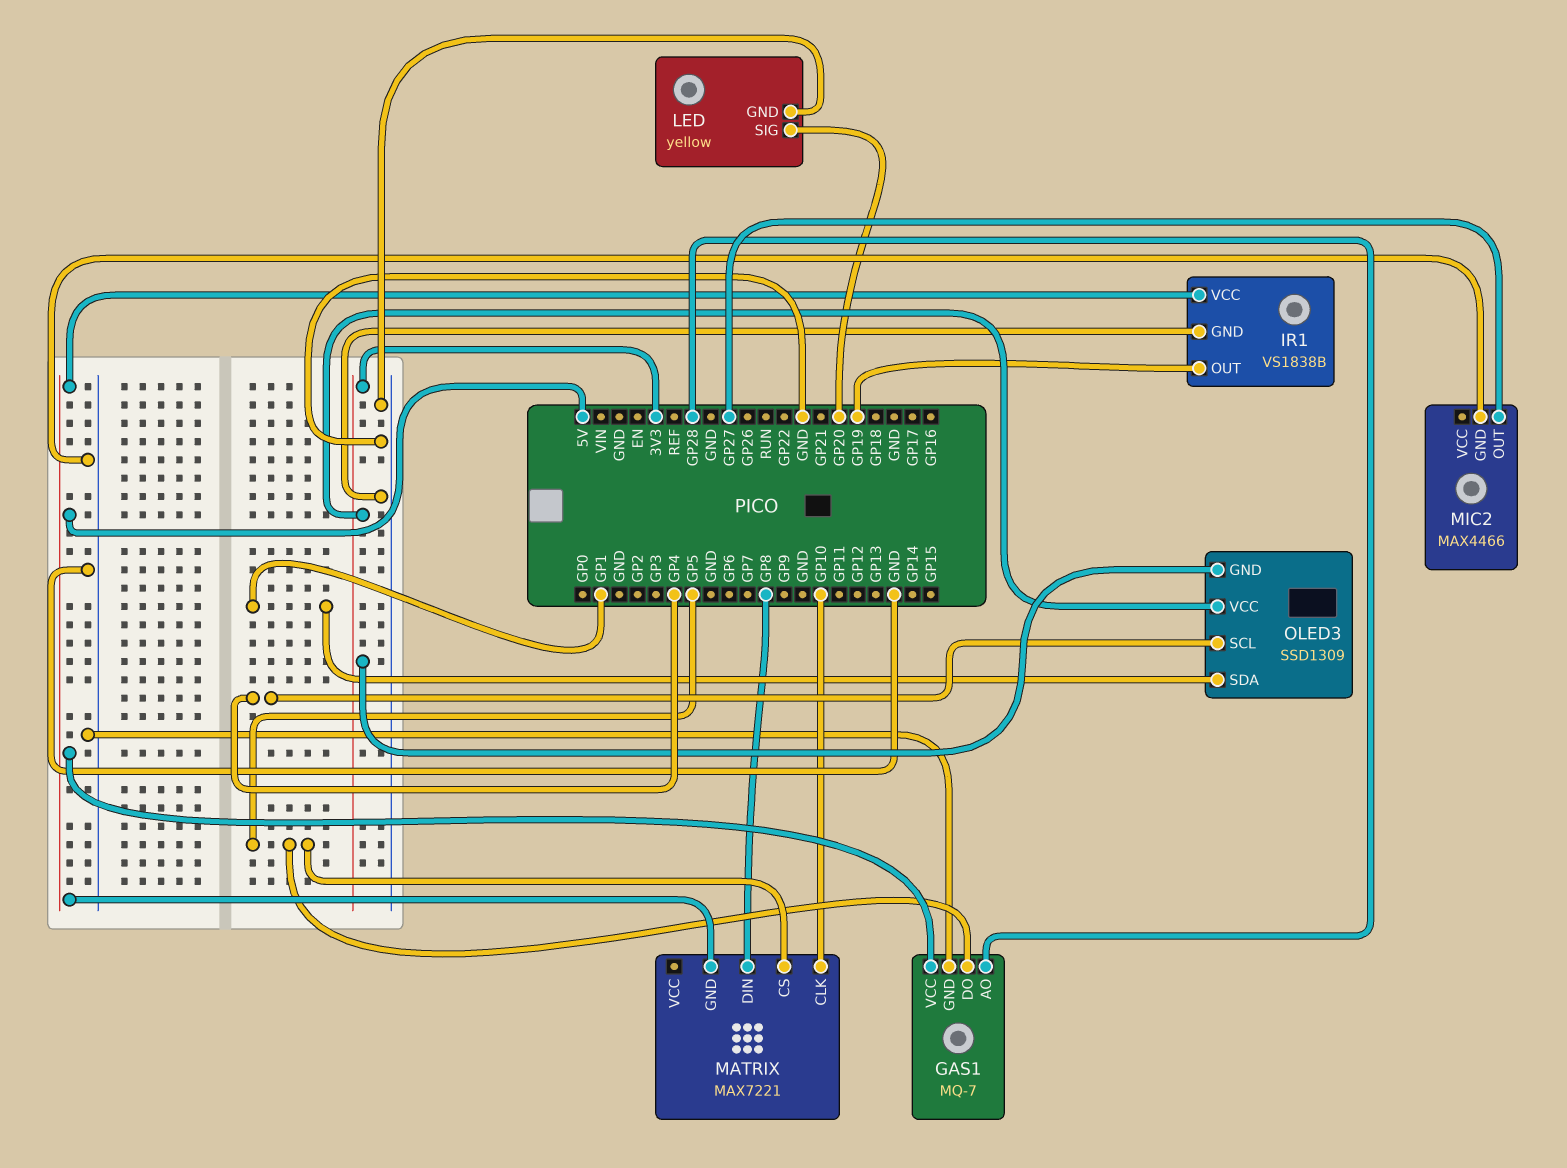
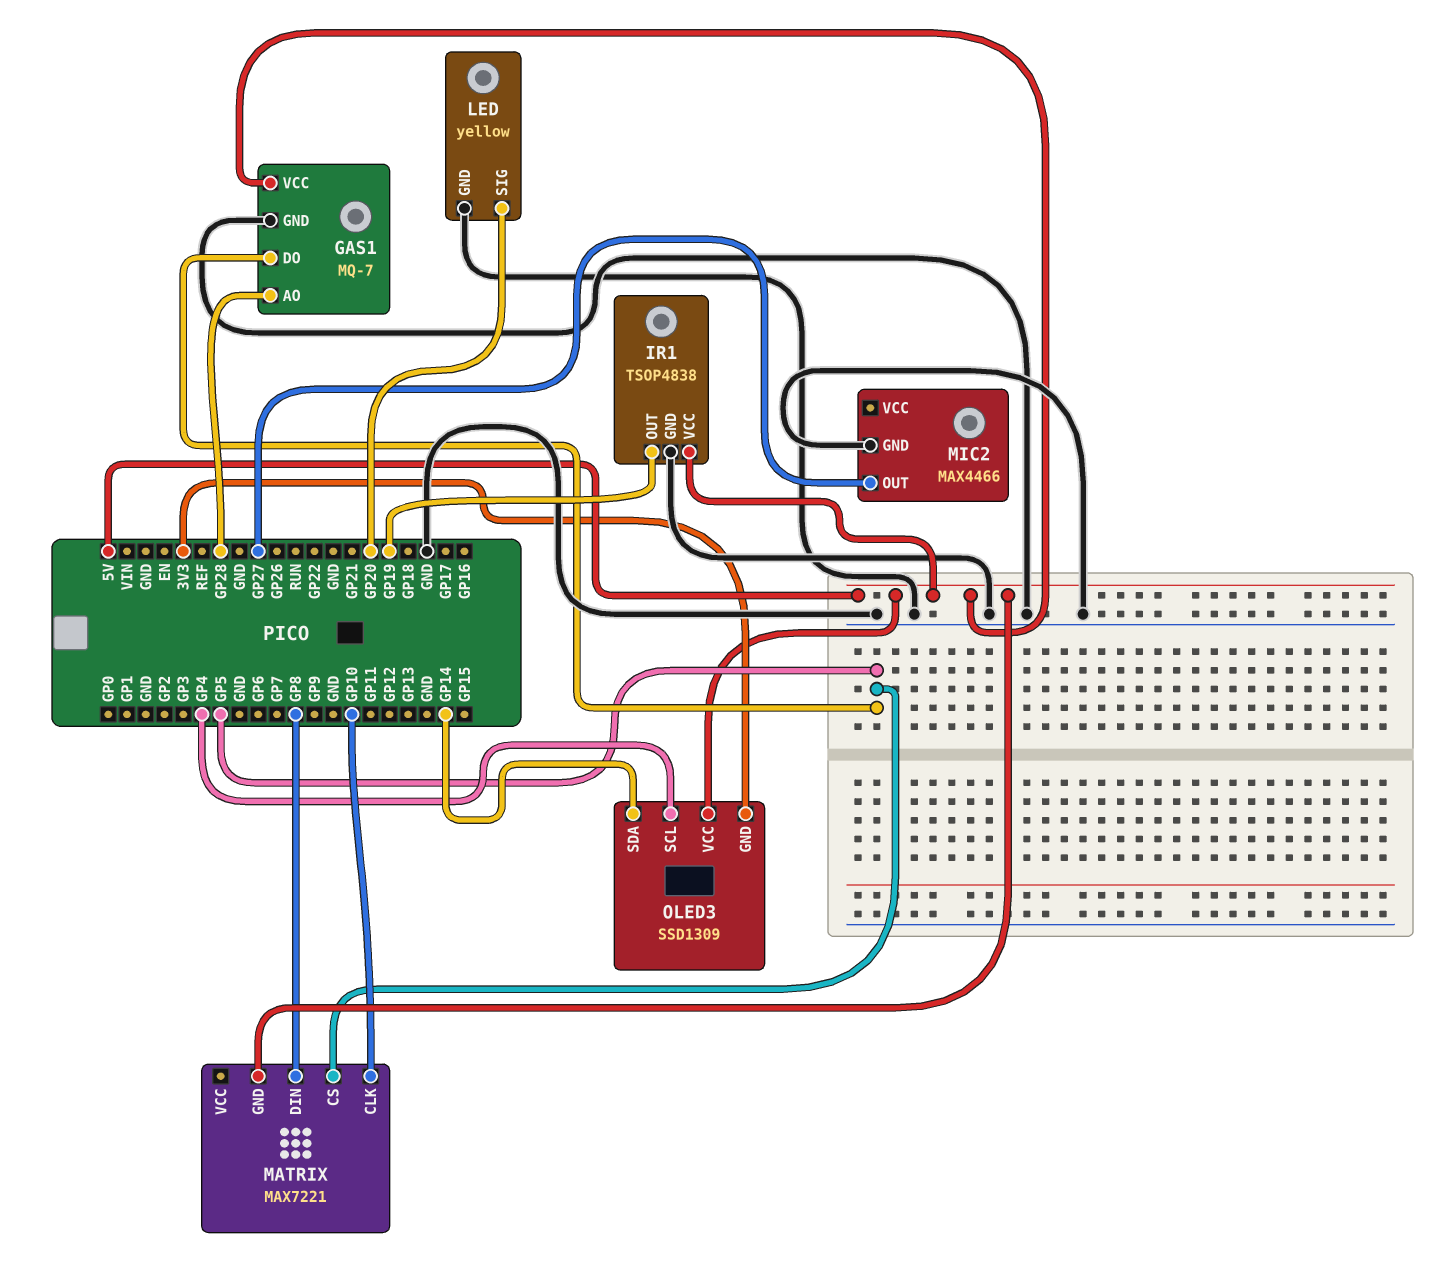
IR1: VS1838B -> TSOP4838
OLED3 pin SDA: GP1 -> GP14
OLED3 pin VCC: 3V3 -> 5V

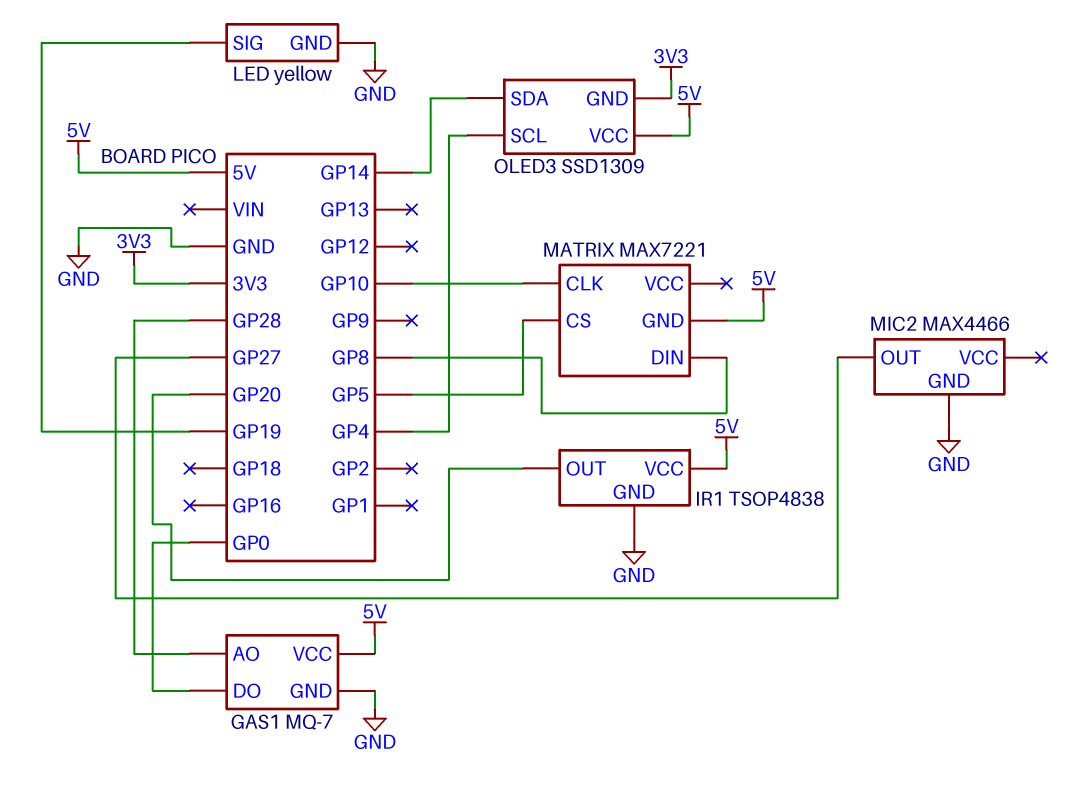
GAS1 pin DO: GP5 -> GP0
IR1 pin OUT: GP19 -> GP20
LED pin SIG: GP20 -> GP19

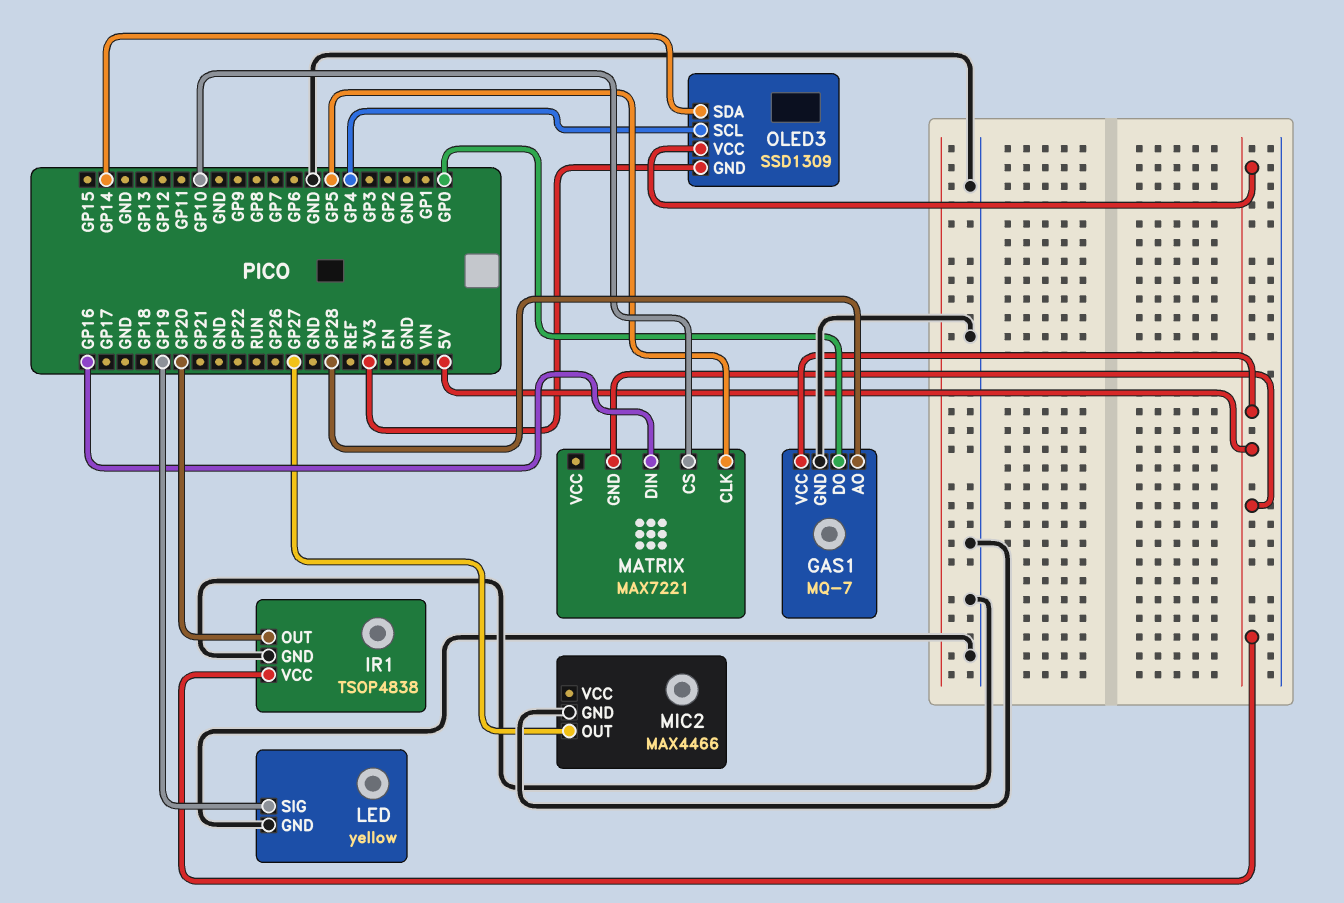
MATRIX pin CLK: GP10 -> GP5
MATRIX pin CS: GP5 -> GP10
MATRIX pin DIN: GP8 -> GP16

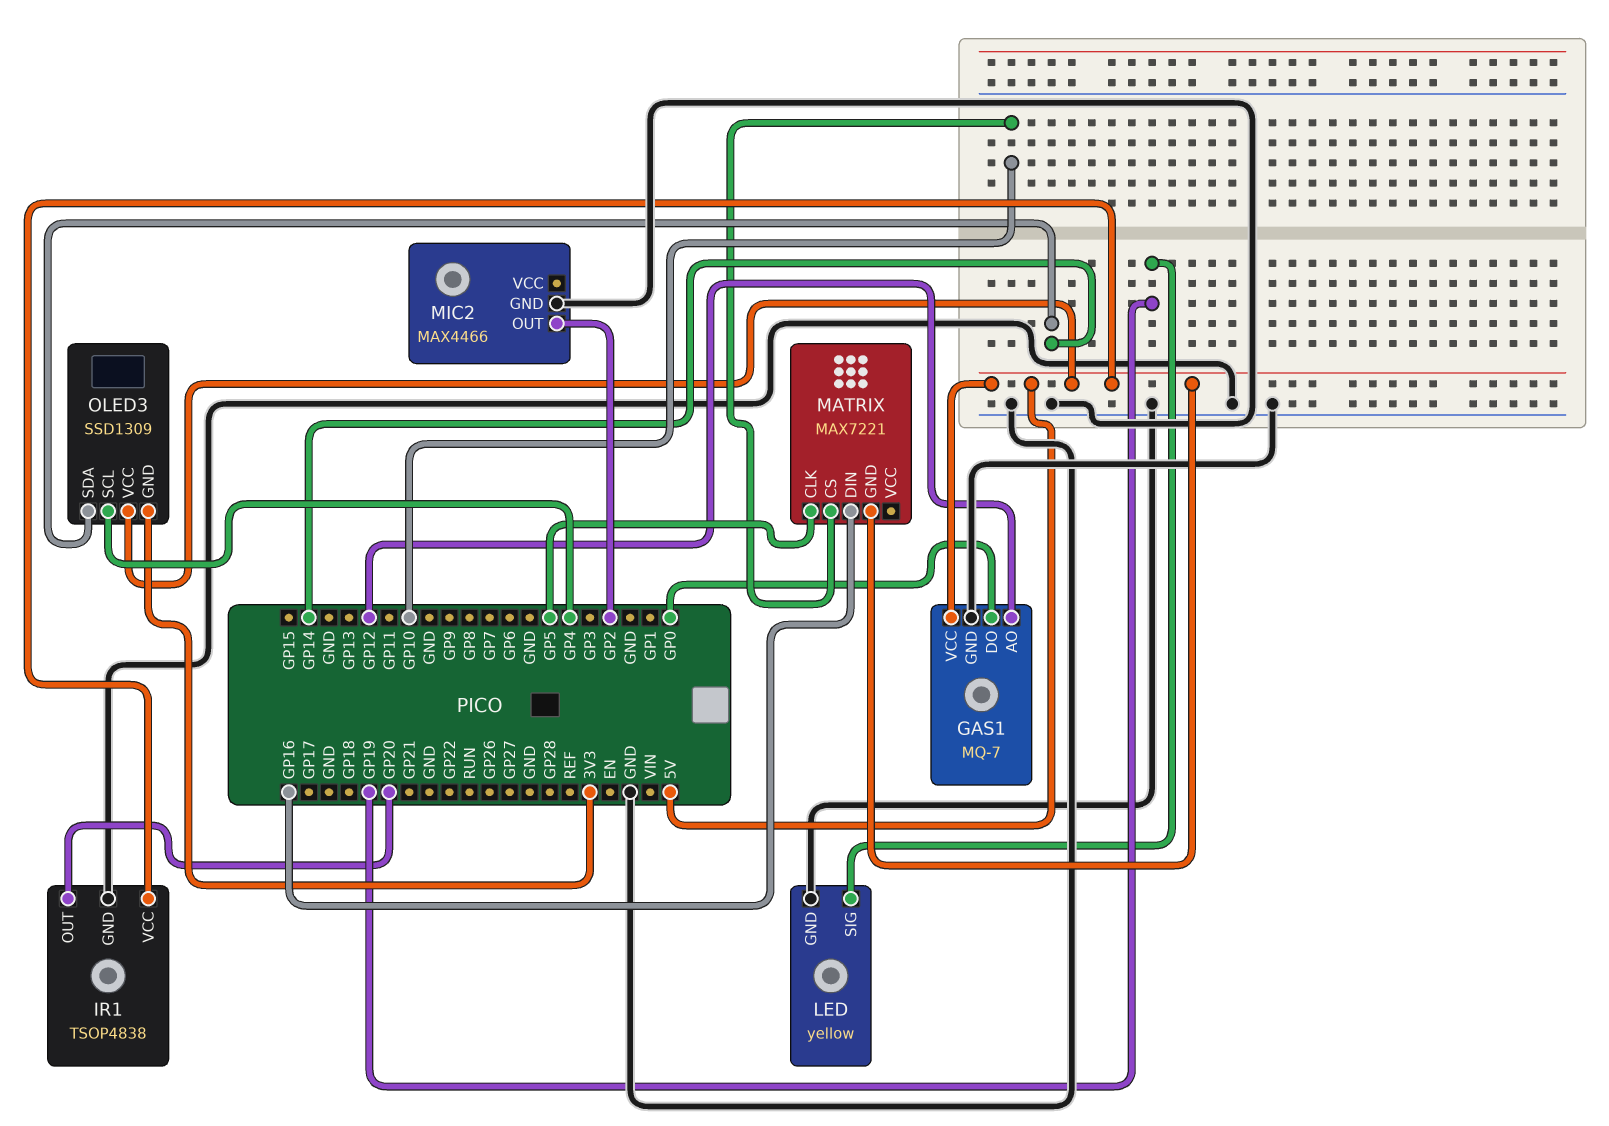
GAS1 pin AO: GP28 -> GP12
MIC2 pin OUT: GP27 -> GP2

